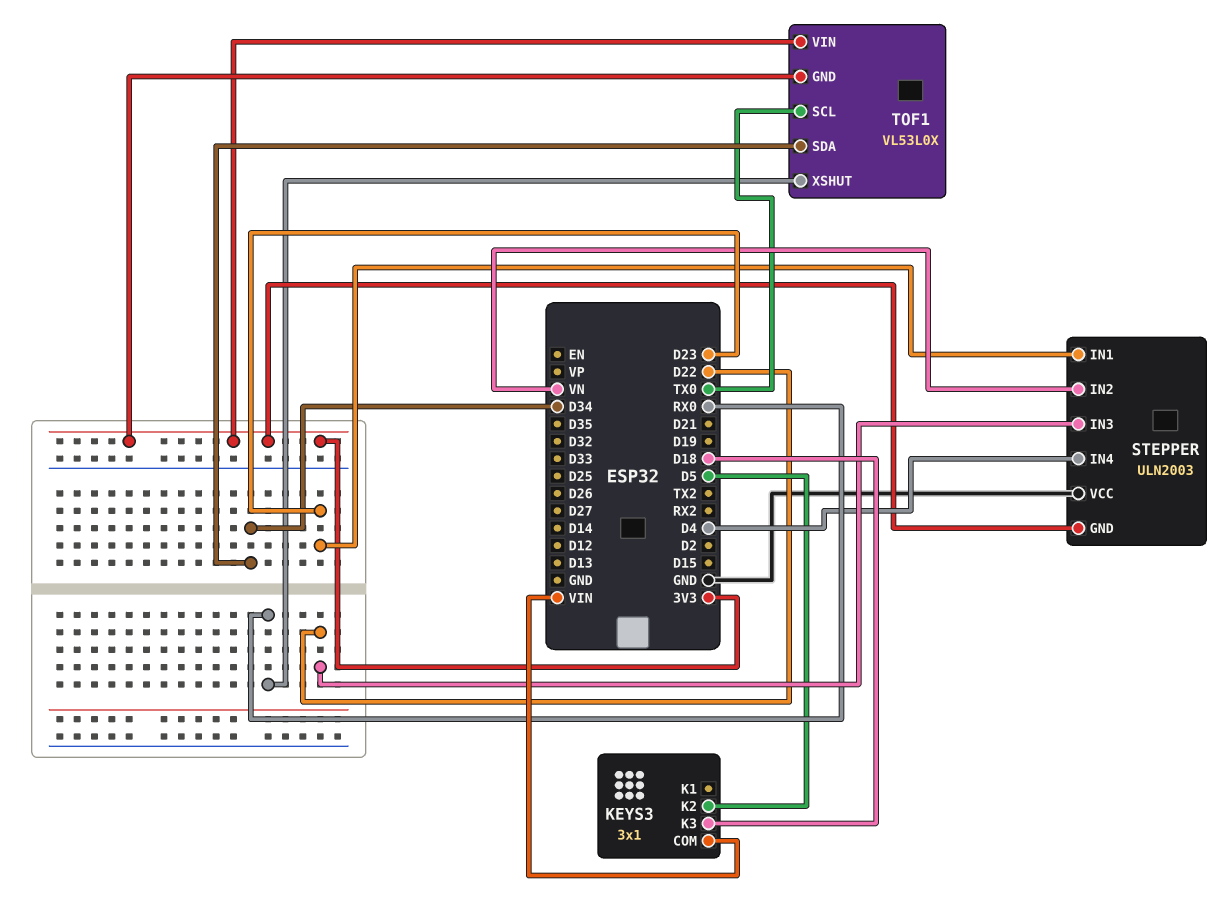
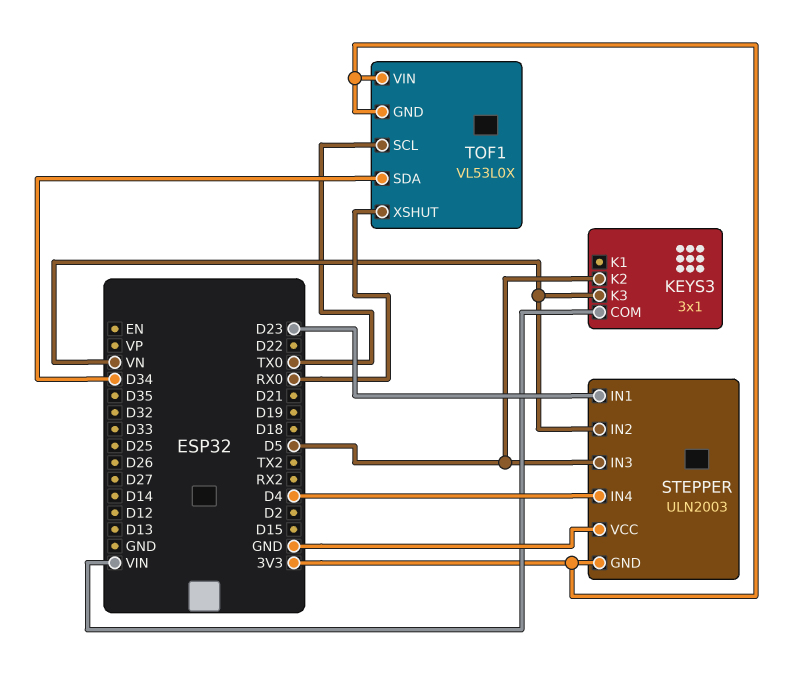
KEYS3 pin K3: D18 -> VN
STEPPER pin IN3: D22 -> D5

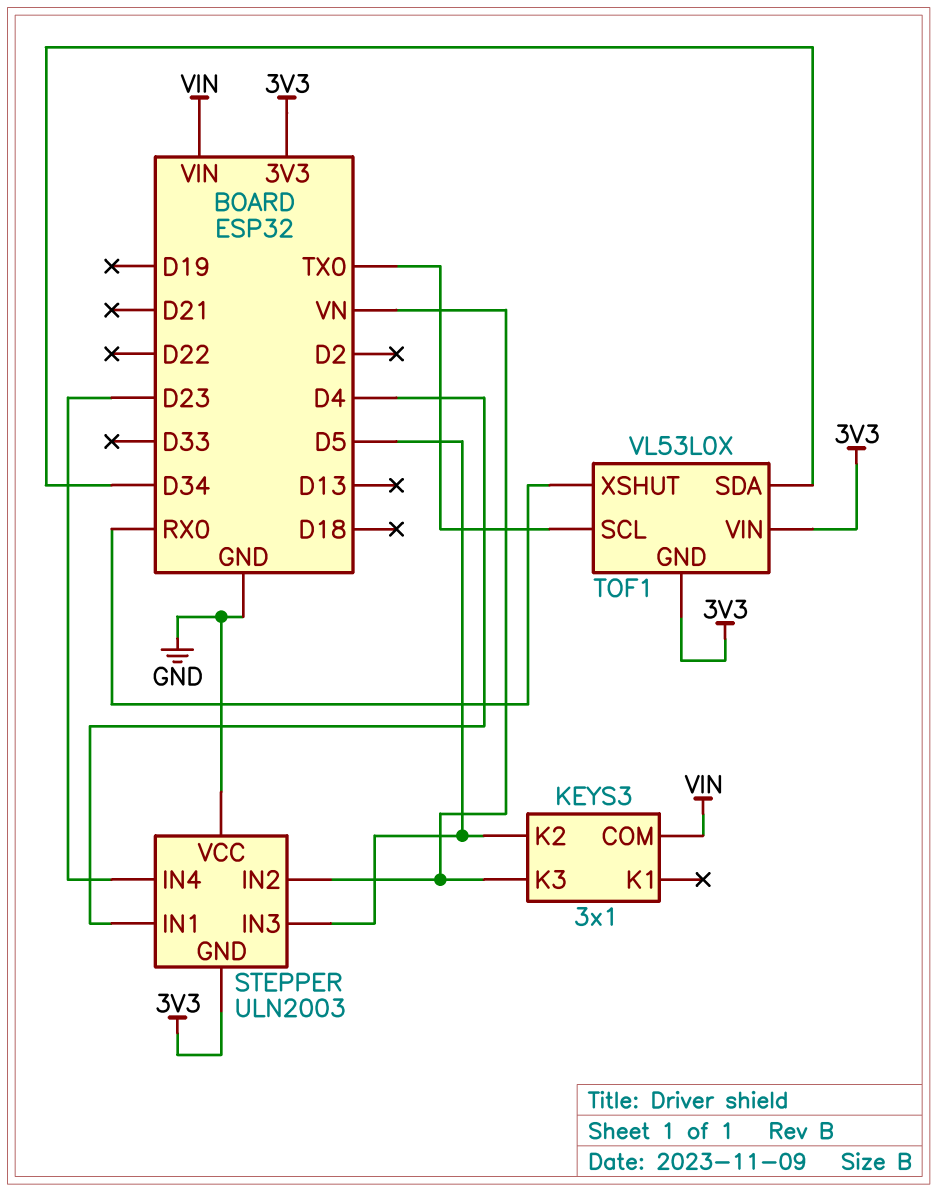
STEPPER pin IN1: D23 -> D4
STEPPER pin IN4: D4 -> D23

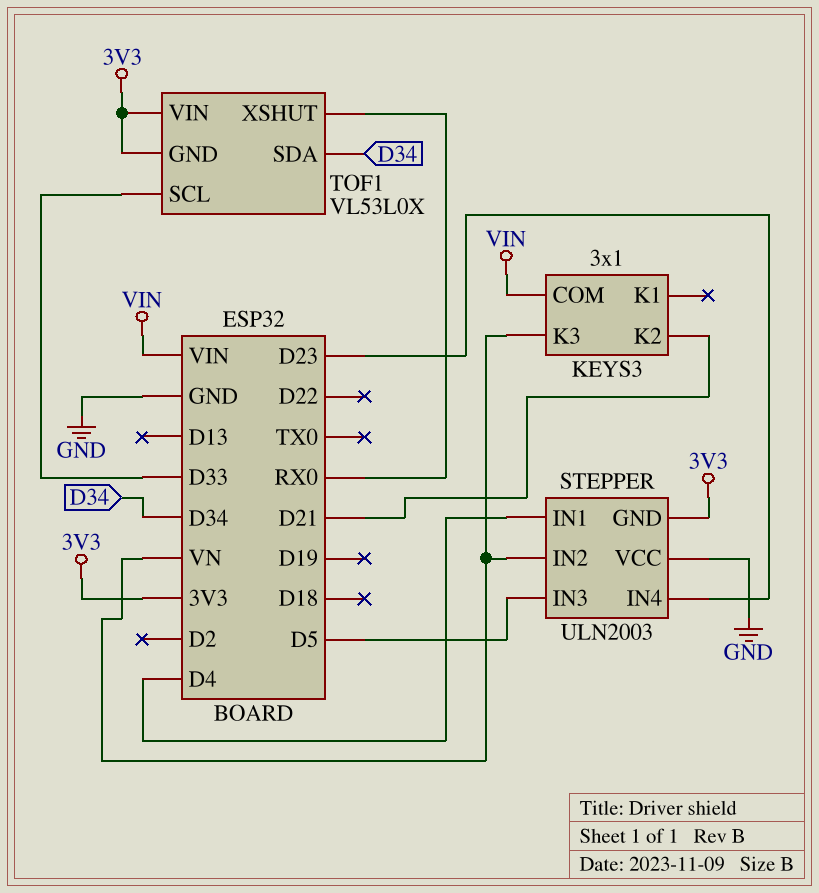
KEYS3 pin K2: D5 -> D21
TOF1 pin SCL: TX0 -> D33

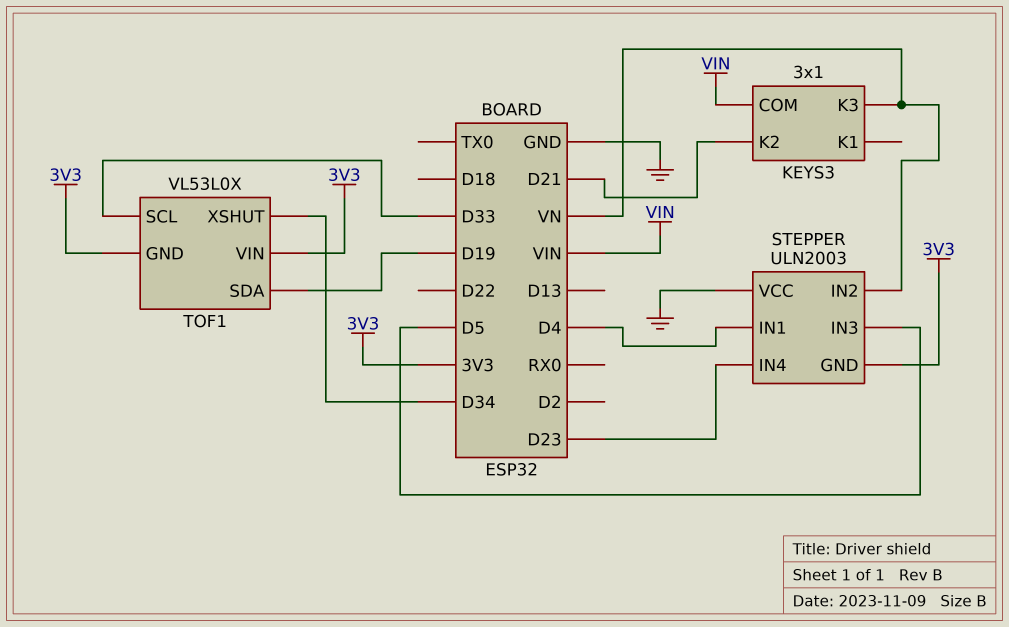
TOF1 pin SDA: D34 -> D19
TOF1 pin XSHUT: RX0 -> D34

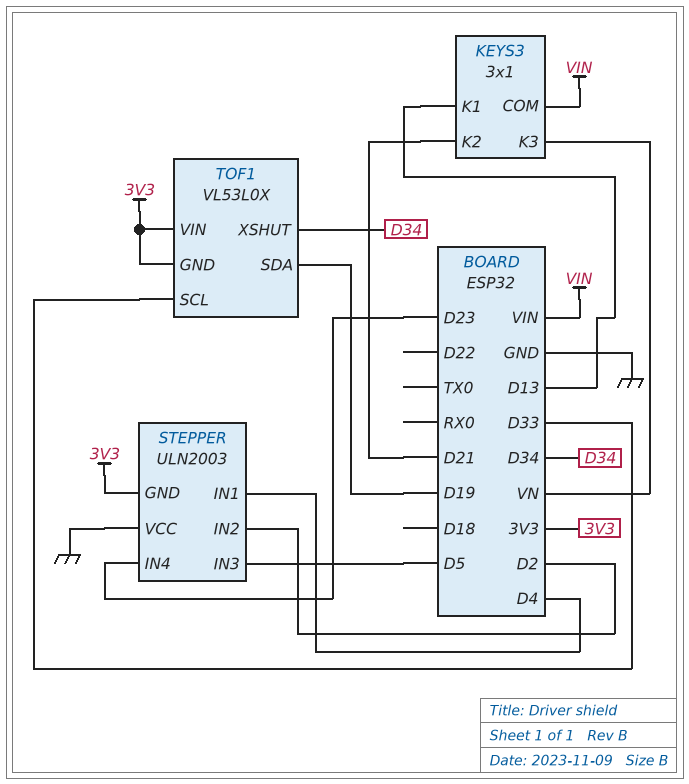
KEYS3 pin K1: none -> D13
STEPPER pin IN2: VN -> D2

